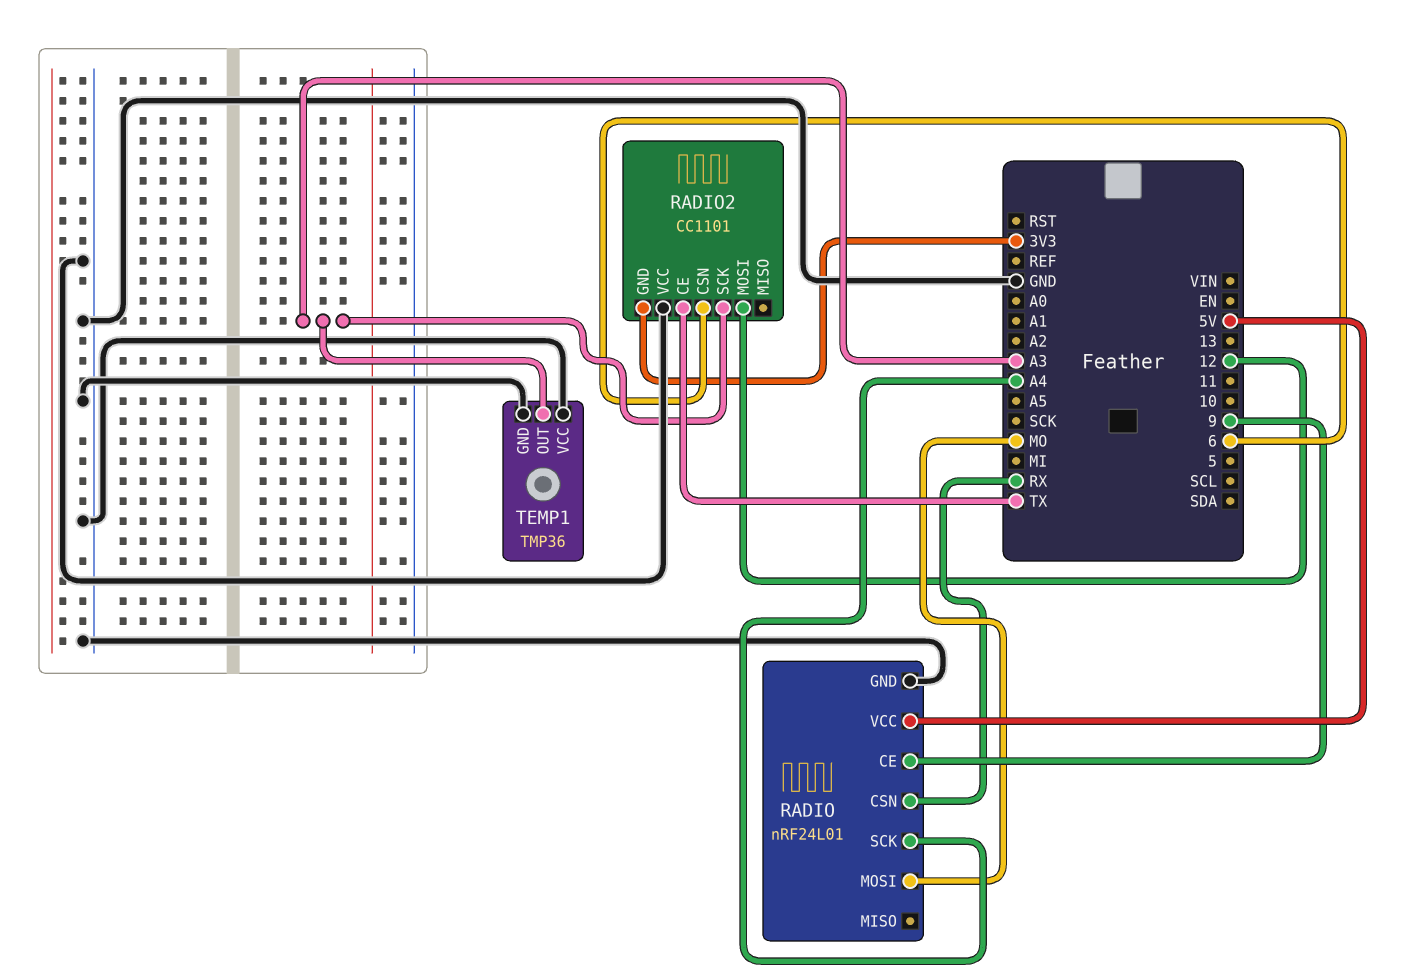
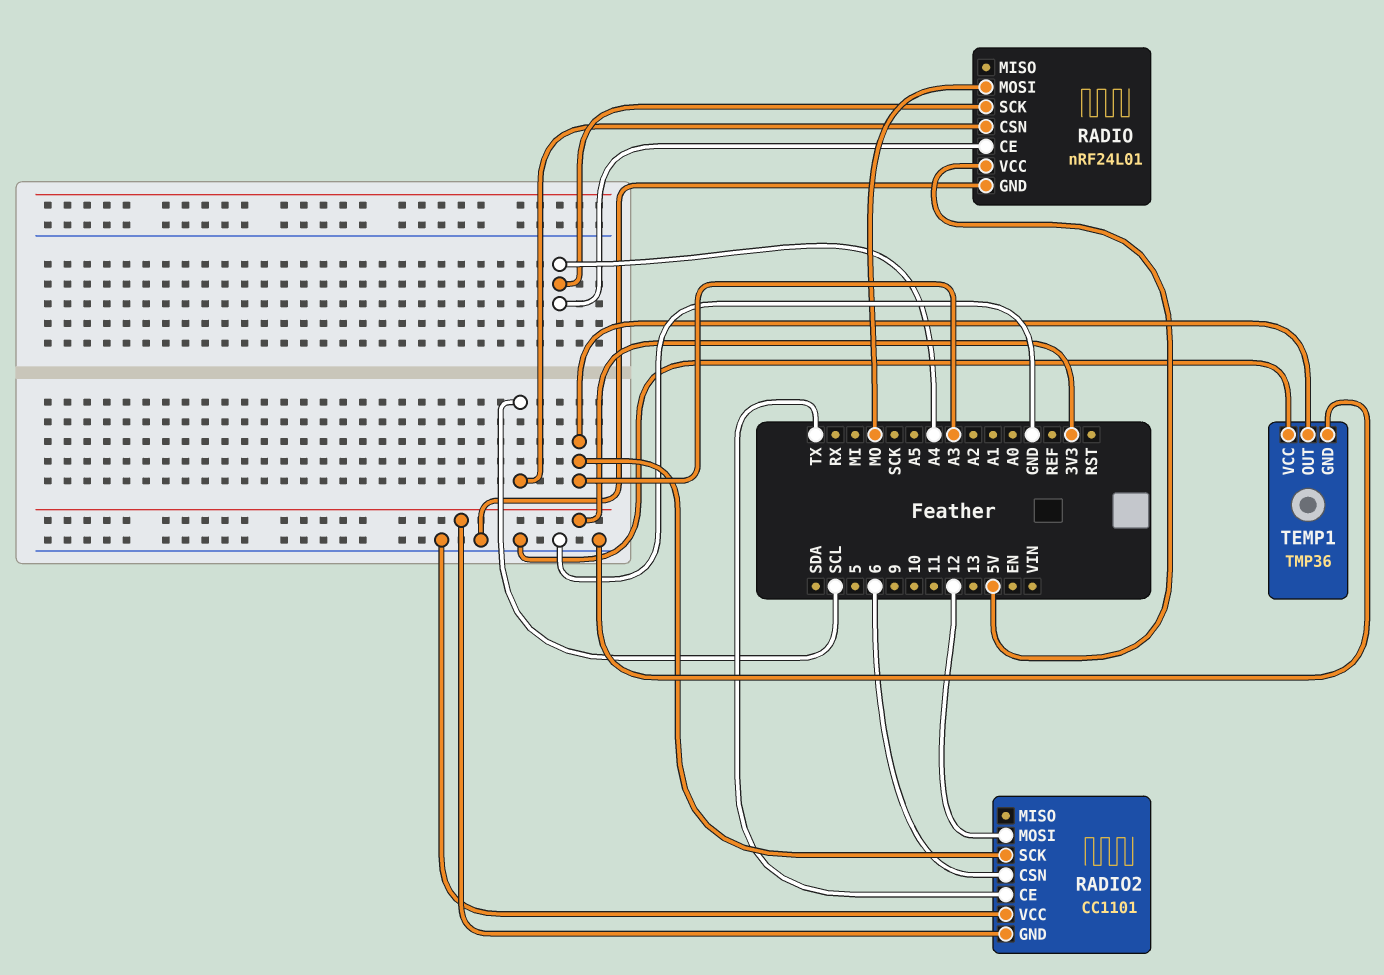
RADIO pin CE: 9 -> A4
RADIO pin CSN: RX -> SCL

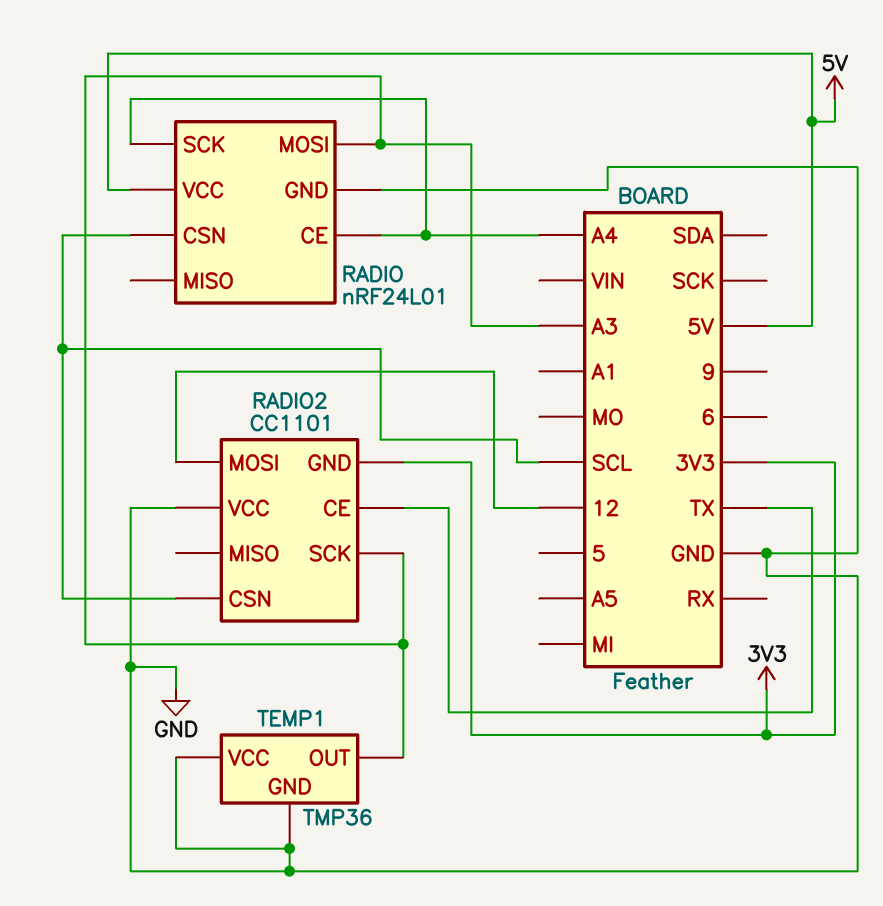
RADIO pin MOSI: MO -> A3
RADIO2 pin CSN: 6 -> SCL

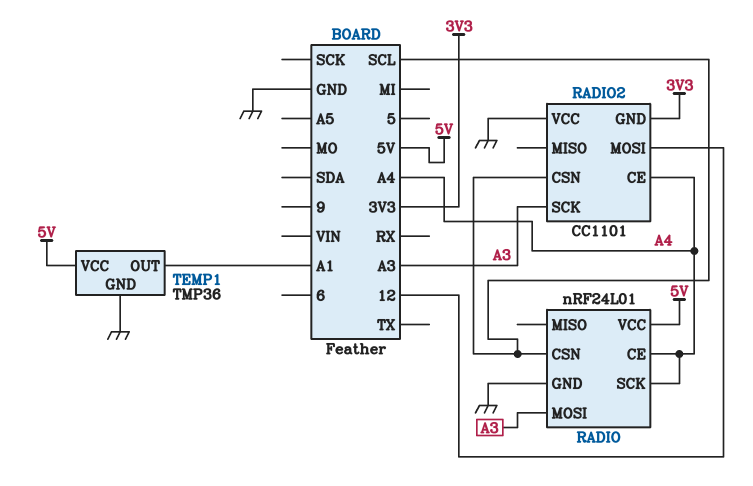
RADIO2 pin CE: TX -> A4
TEMP1 pin OUT: A3 -> A1
TEMP1 pin VCC: GND -> 5V

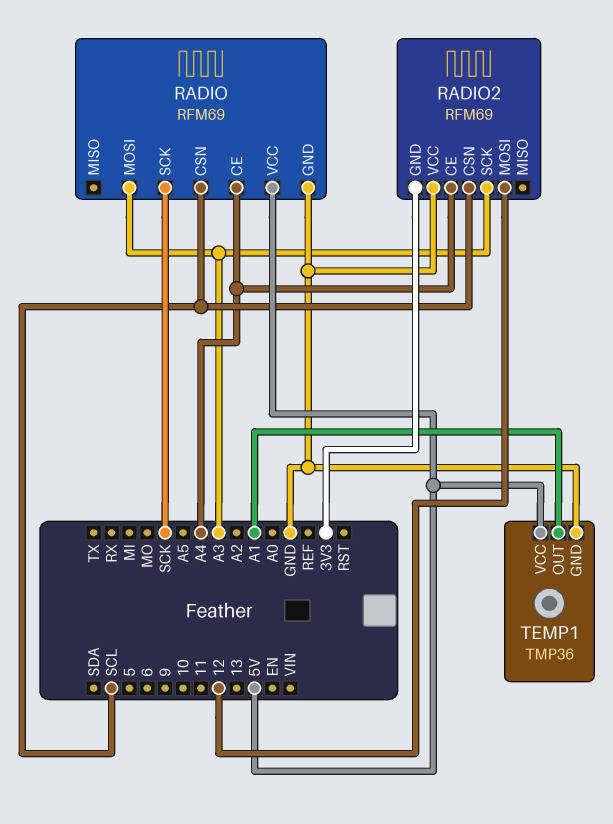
RADIO: nRF24L01 -> RFM69
RADIO pin SCK: A4 -> SCK
RADIO2: CC1101 -> RFM69

